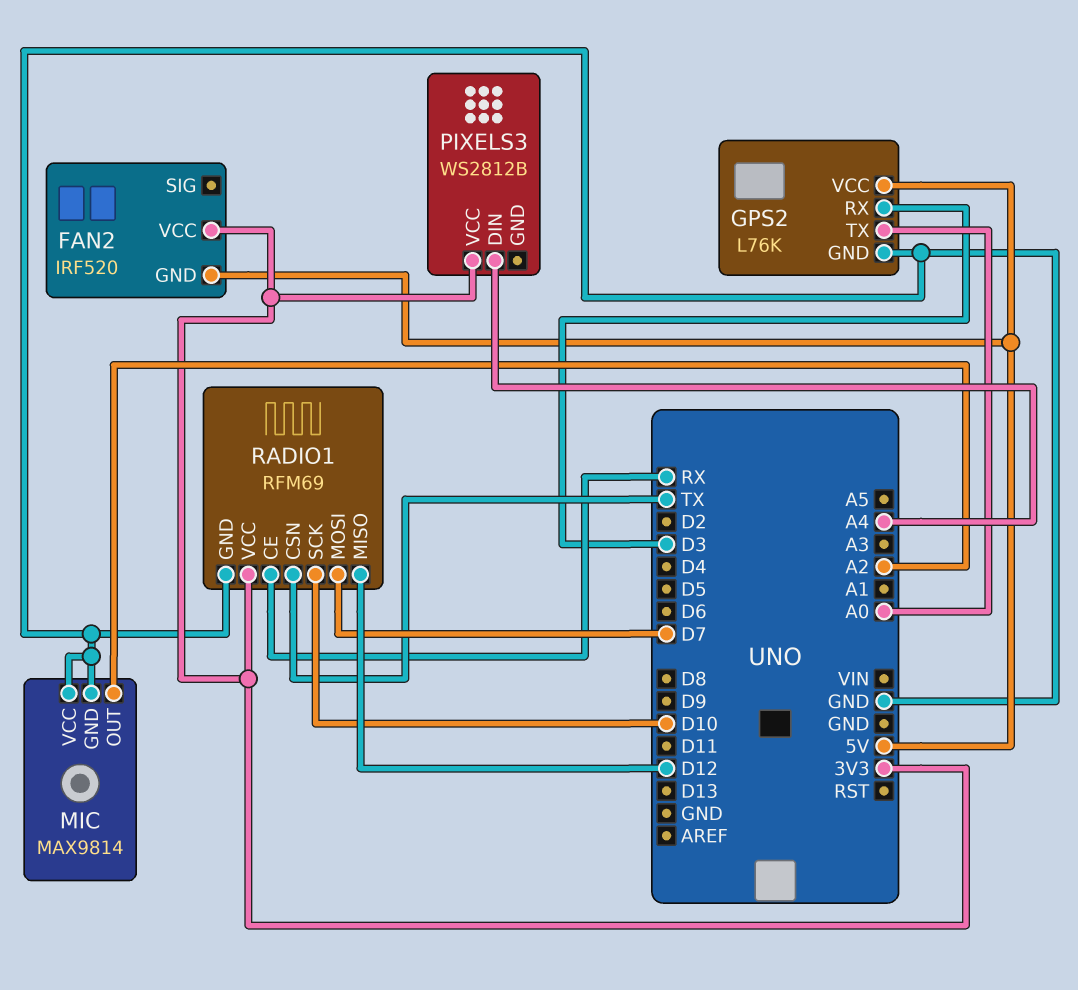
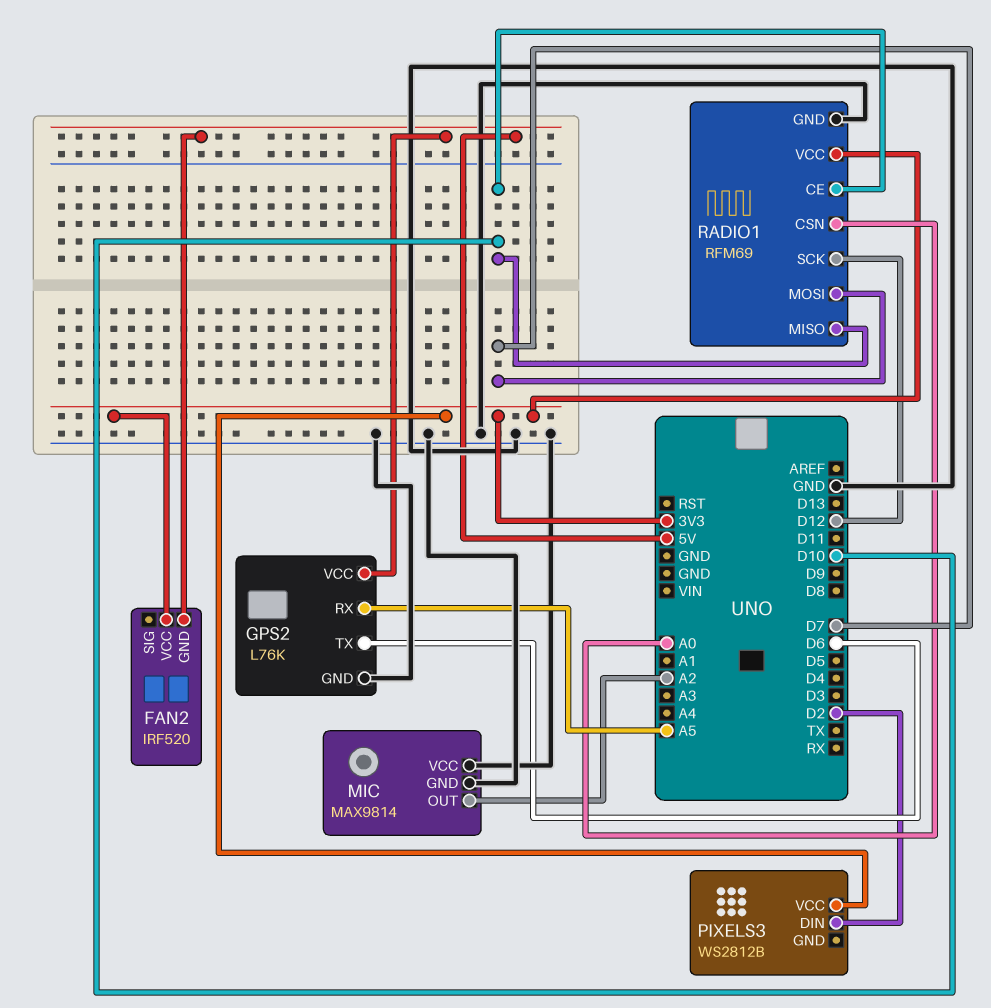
GPS2 pin RX: D3 -> A5
GPS2 pin TX: A0 -> D6
PIXELS3 pin DIN: A4 -> D2
RADIO1 pin CE: RX -> D10
RADIO1 pin CSN: TX -> A0
RADIO1 pin MISO: D12 -> D10
RADIO1 pin SCK: D10 -> D12

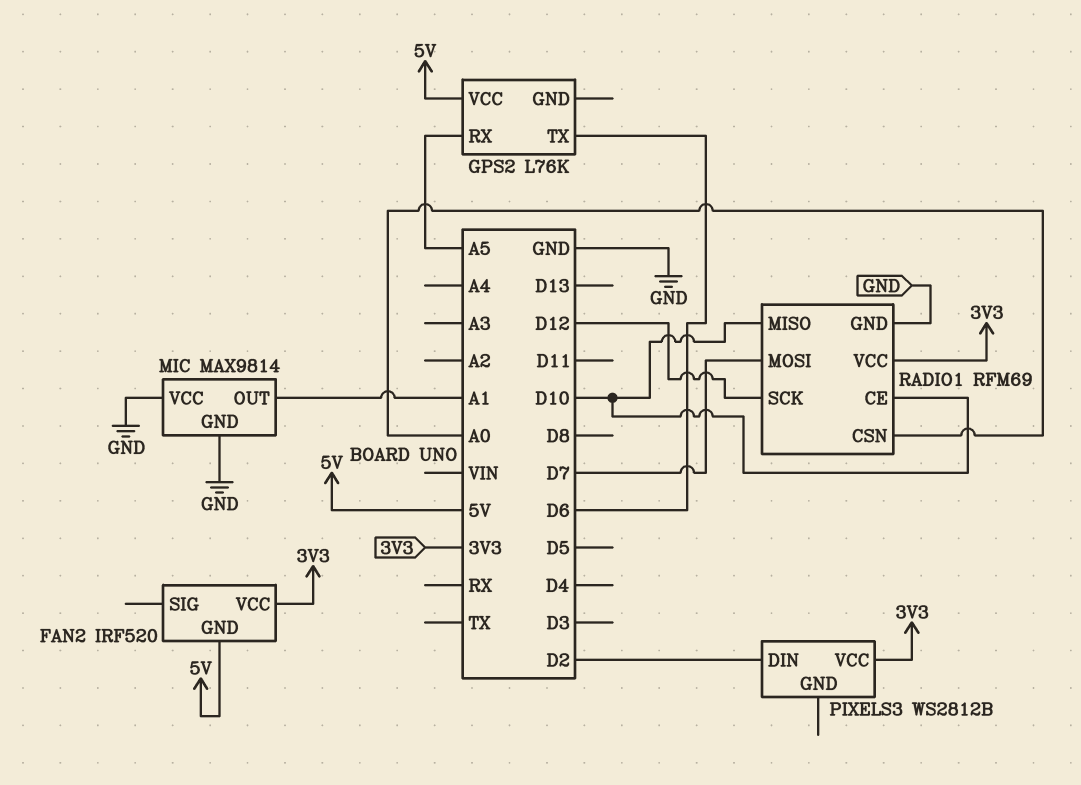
GPS2 pin GND: GND -> none
MIC pin OUT: A2 -> A1

